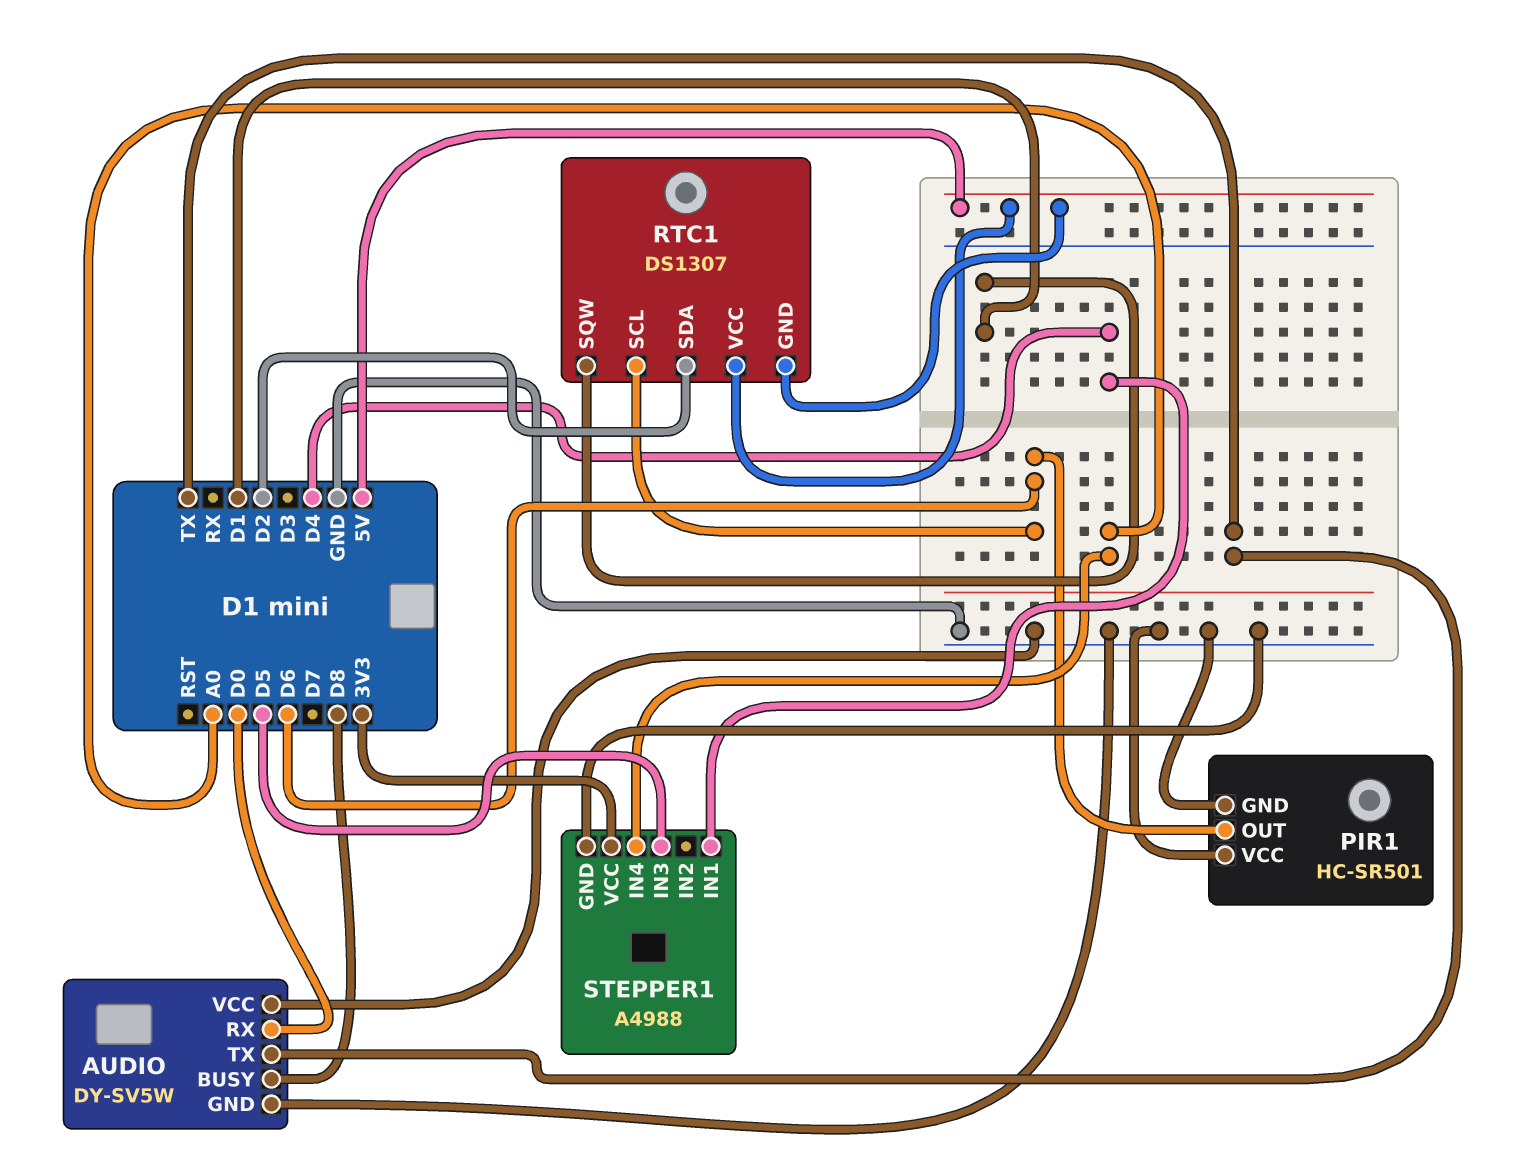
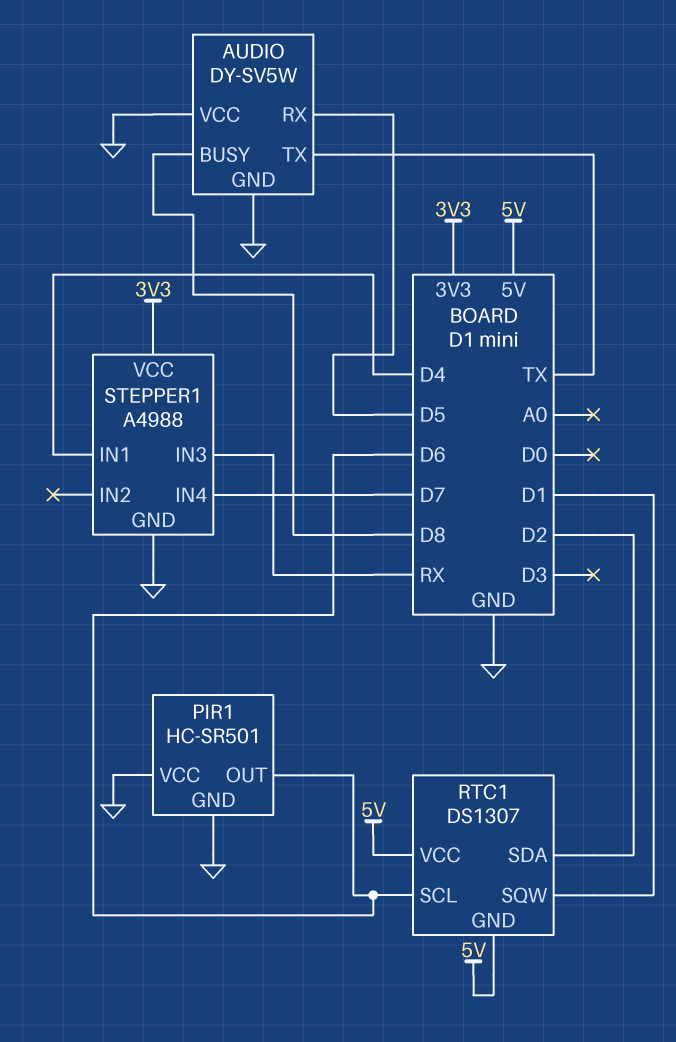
AUDIO pin RX: D0 -> D5
STEPPER1 pin IN3: D5 -> RX
STEPPER1 pin IN4: A0 -> D7

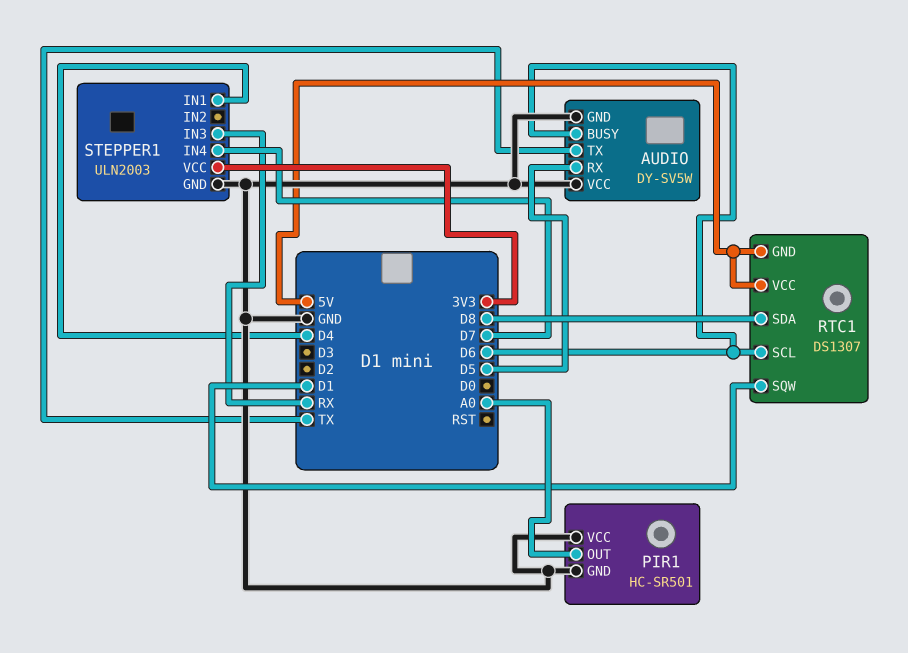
AUDIO pin BUSY: D8 -> D6
PIR1 pin OUT: D6 -> A0
RTC1 pin SDA: D2 -> D8
STEPPER1: A4988 -> ULN2003

